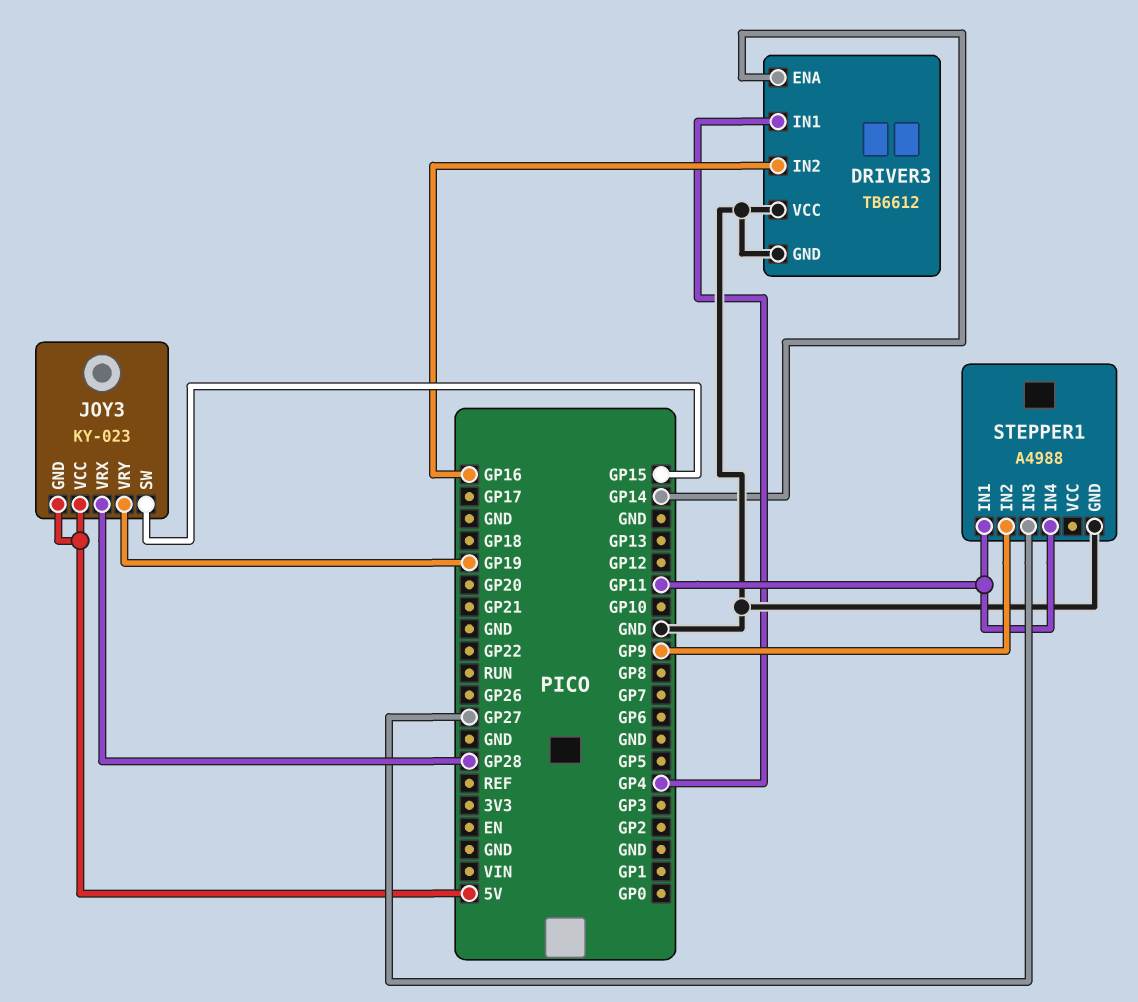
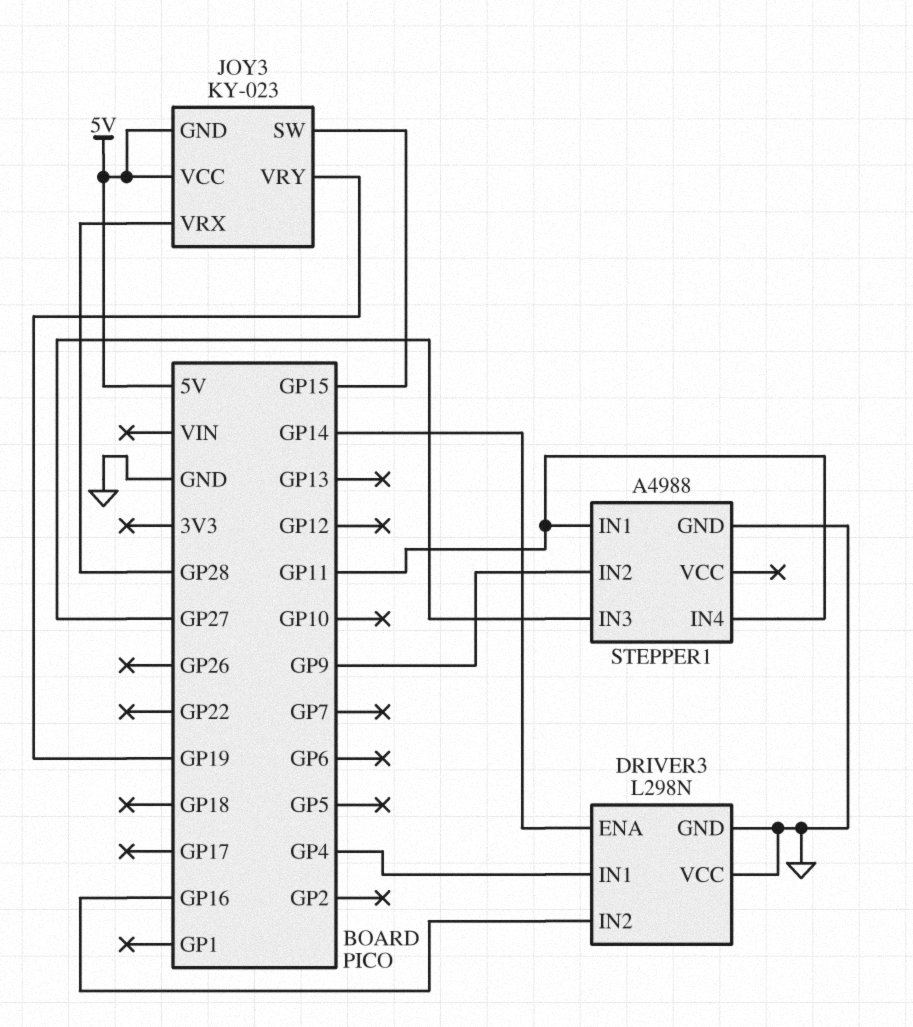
DRIVER3: TB6612 -> L298N

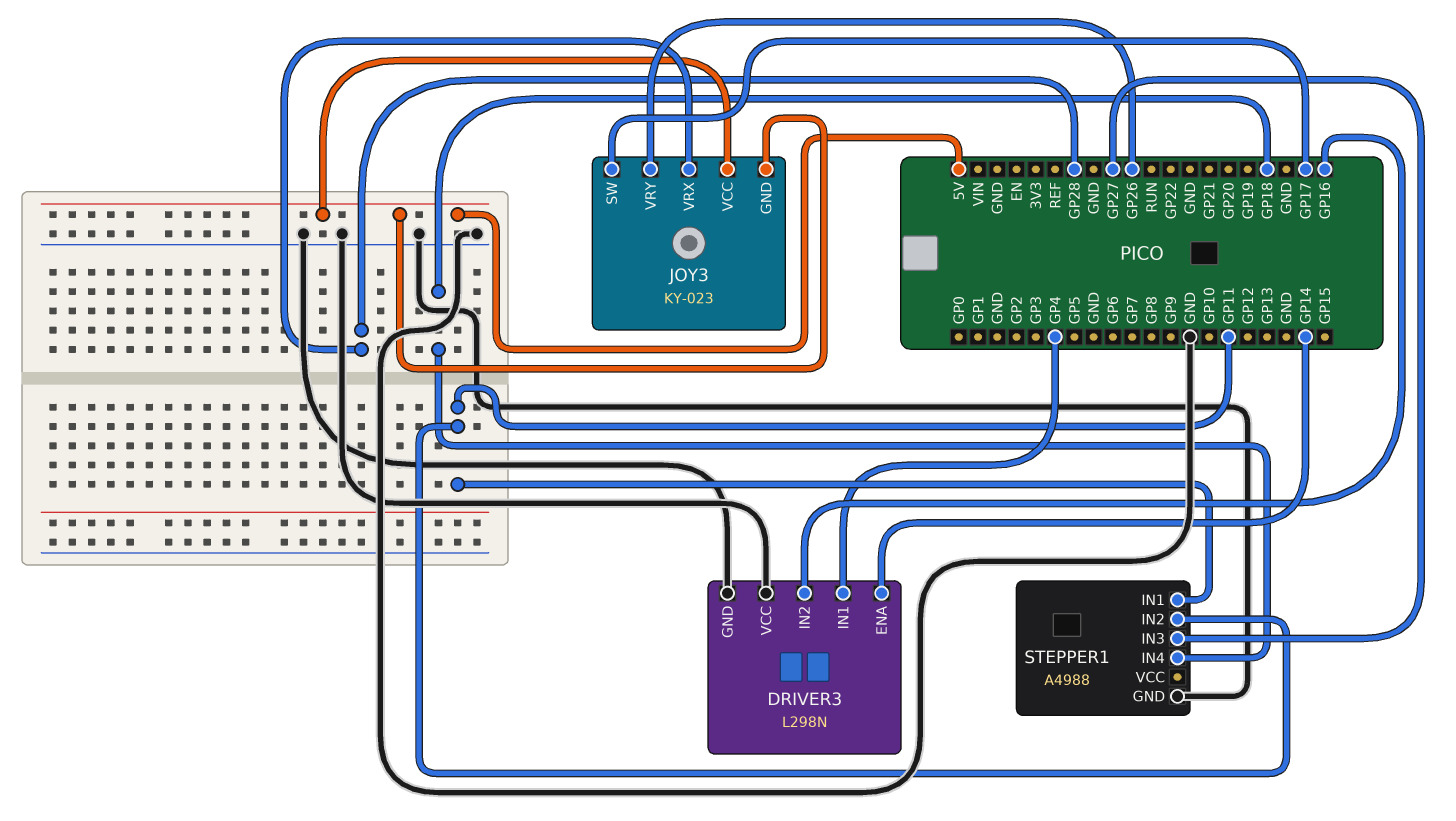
JOY3 pin SW: GP15 -> GP17
JOY3 pin VRY: GP19 -> GP26
STEPPER1 pin IN2: GP9 -> GP11
STEPPER1 pin IN4: GP11 -> GP18

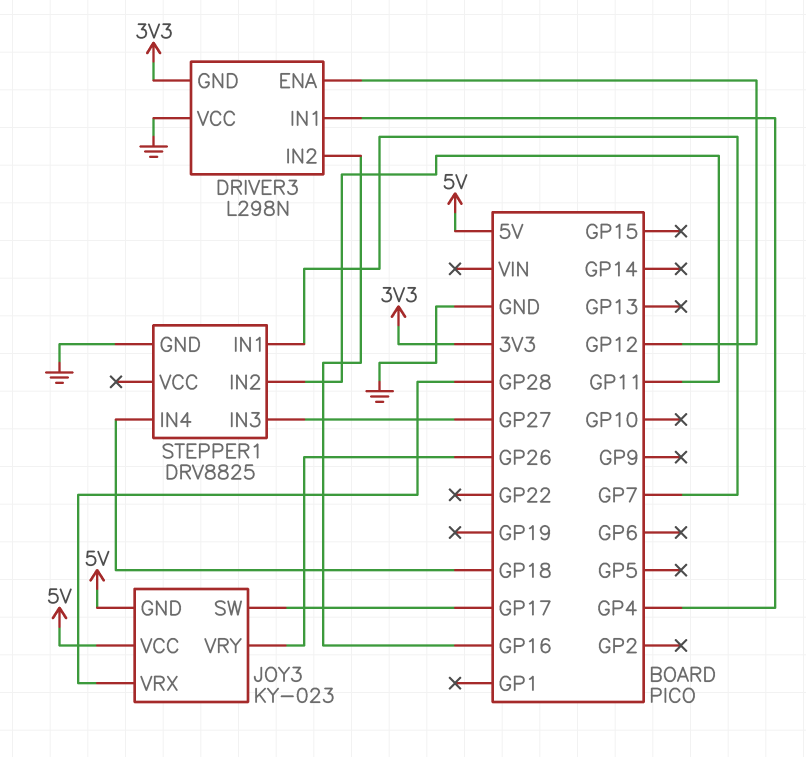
DRIVER3 pin ENA: GP14 -> GP12
DRIVER3 pin GND: GND -> 3V3
STEPPER1: A4988 -> DRV8825
STEPPER1 pin IN1: GP11 -> GP7

